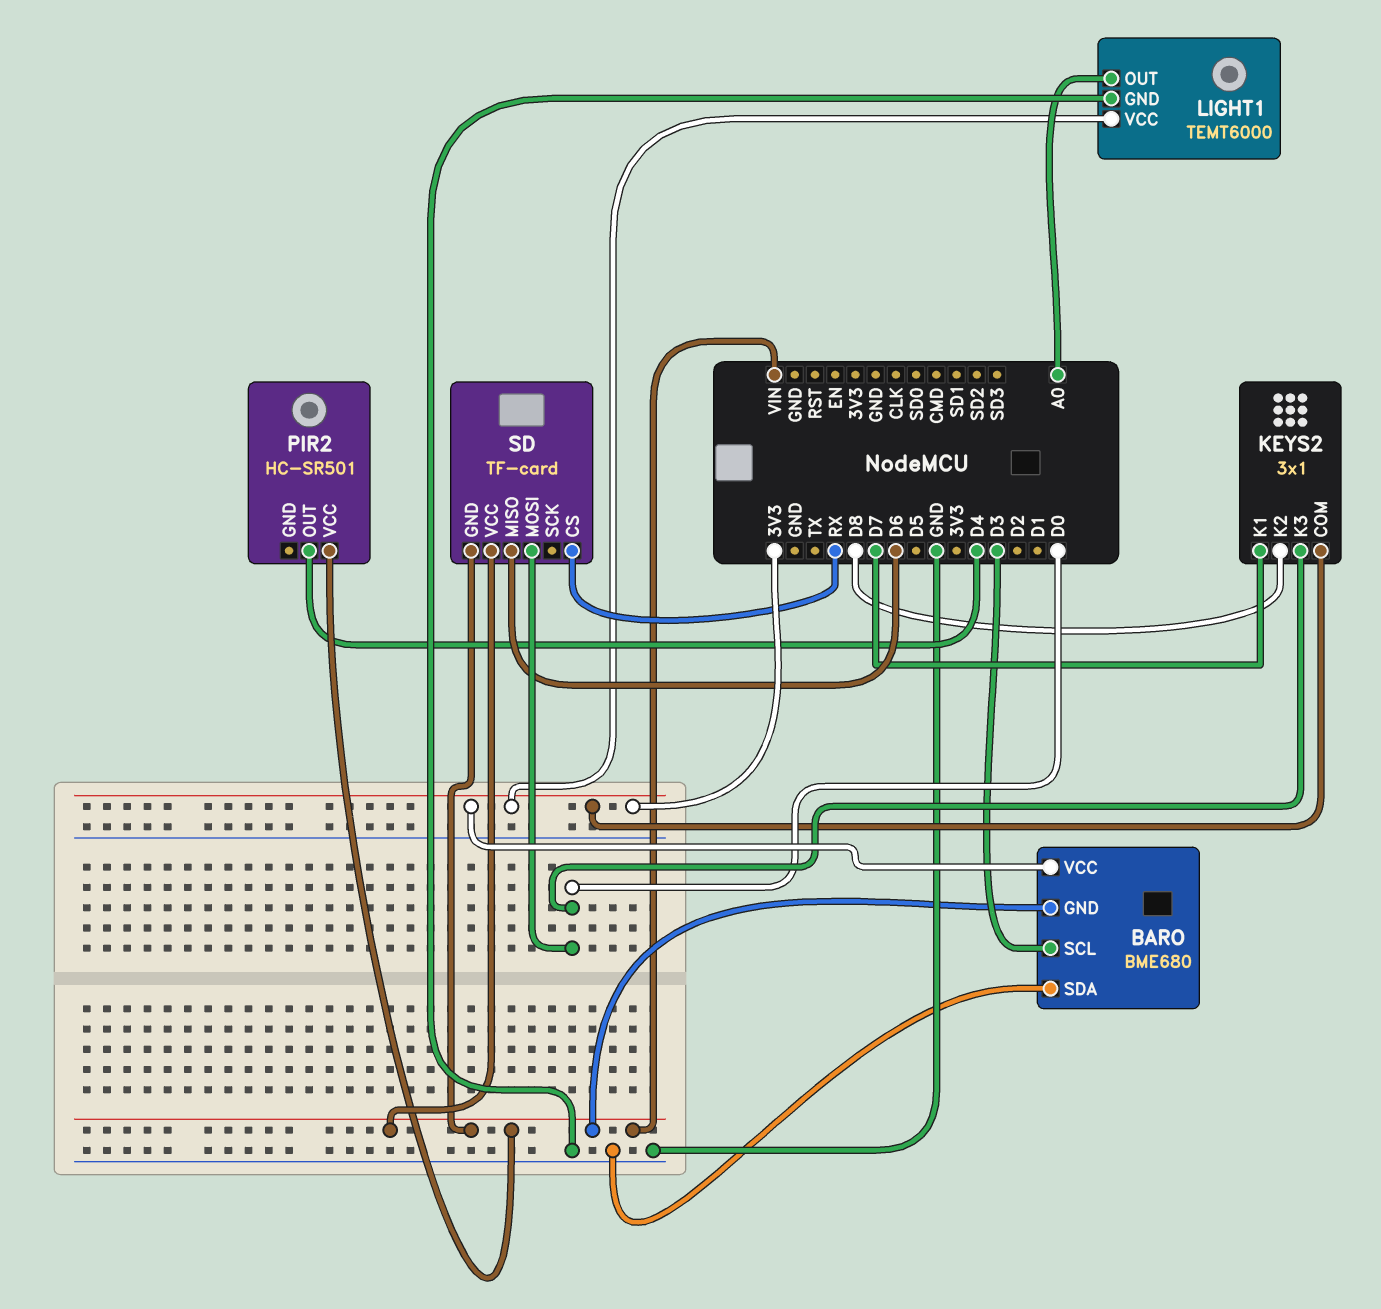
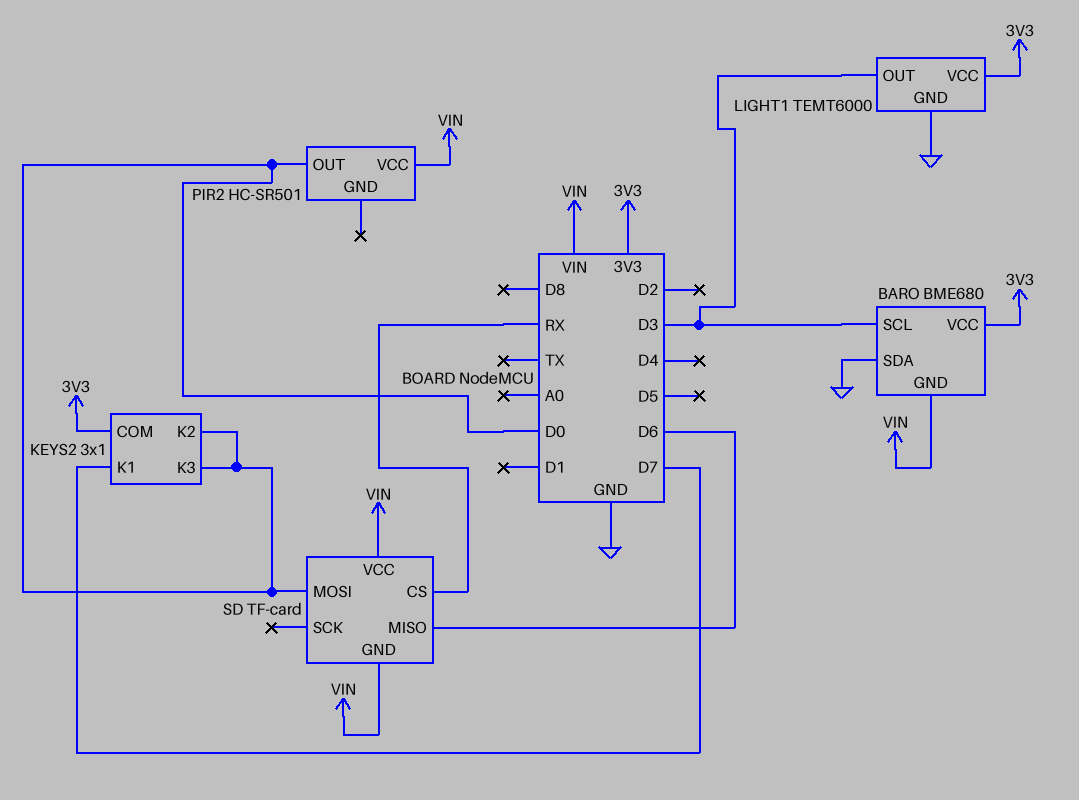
KEYS2 pin K2: D8 -> D0
LIGHT1 pin OUT: A0 -> D3
PIR2 pin OUT: D4 -> D0

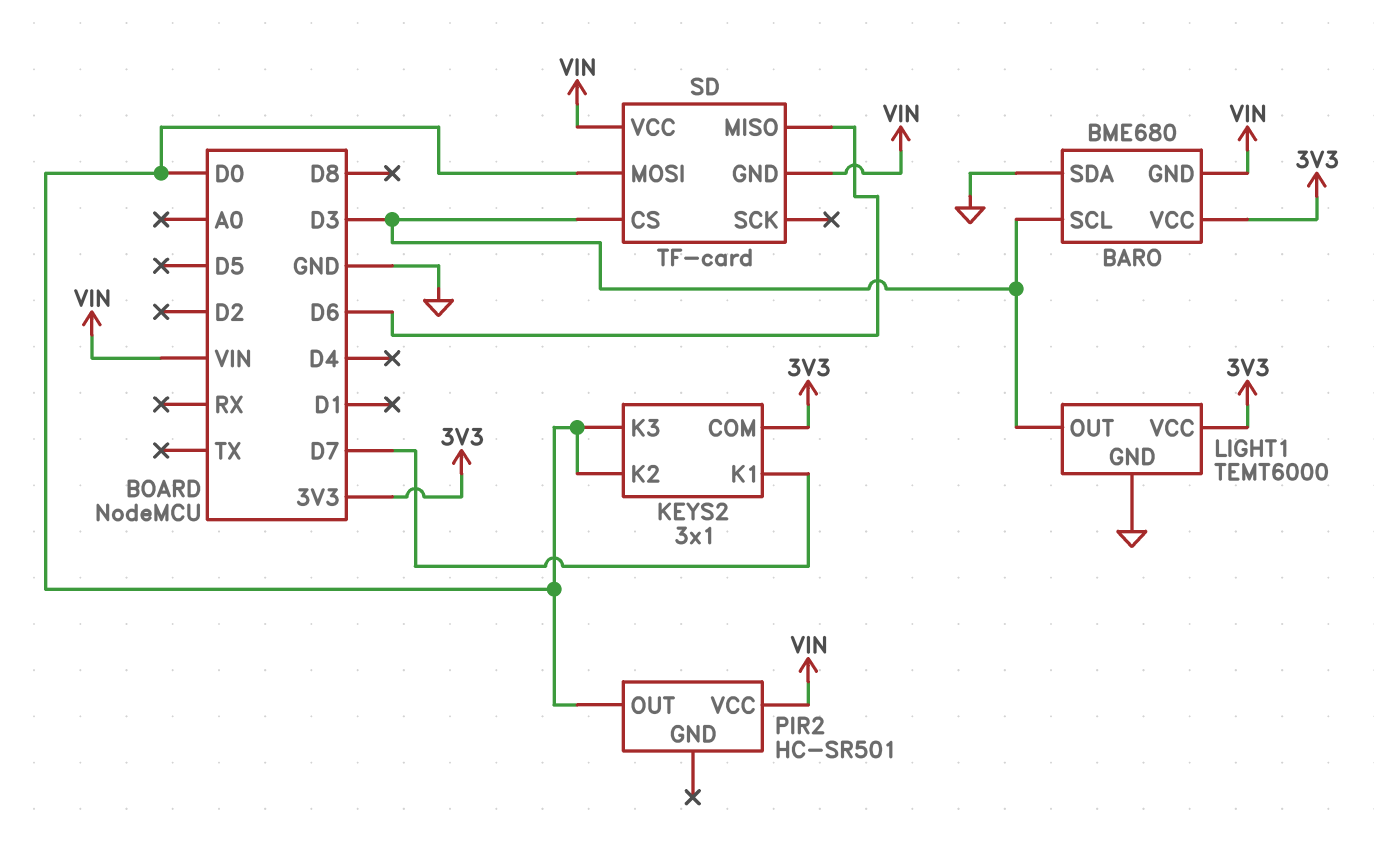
SD pin CS: RX -> D3

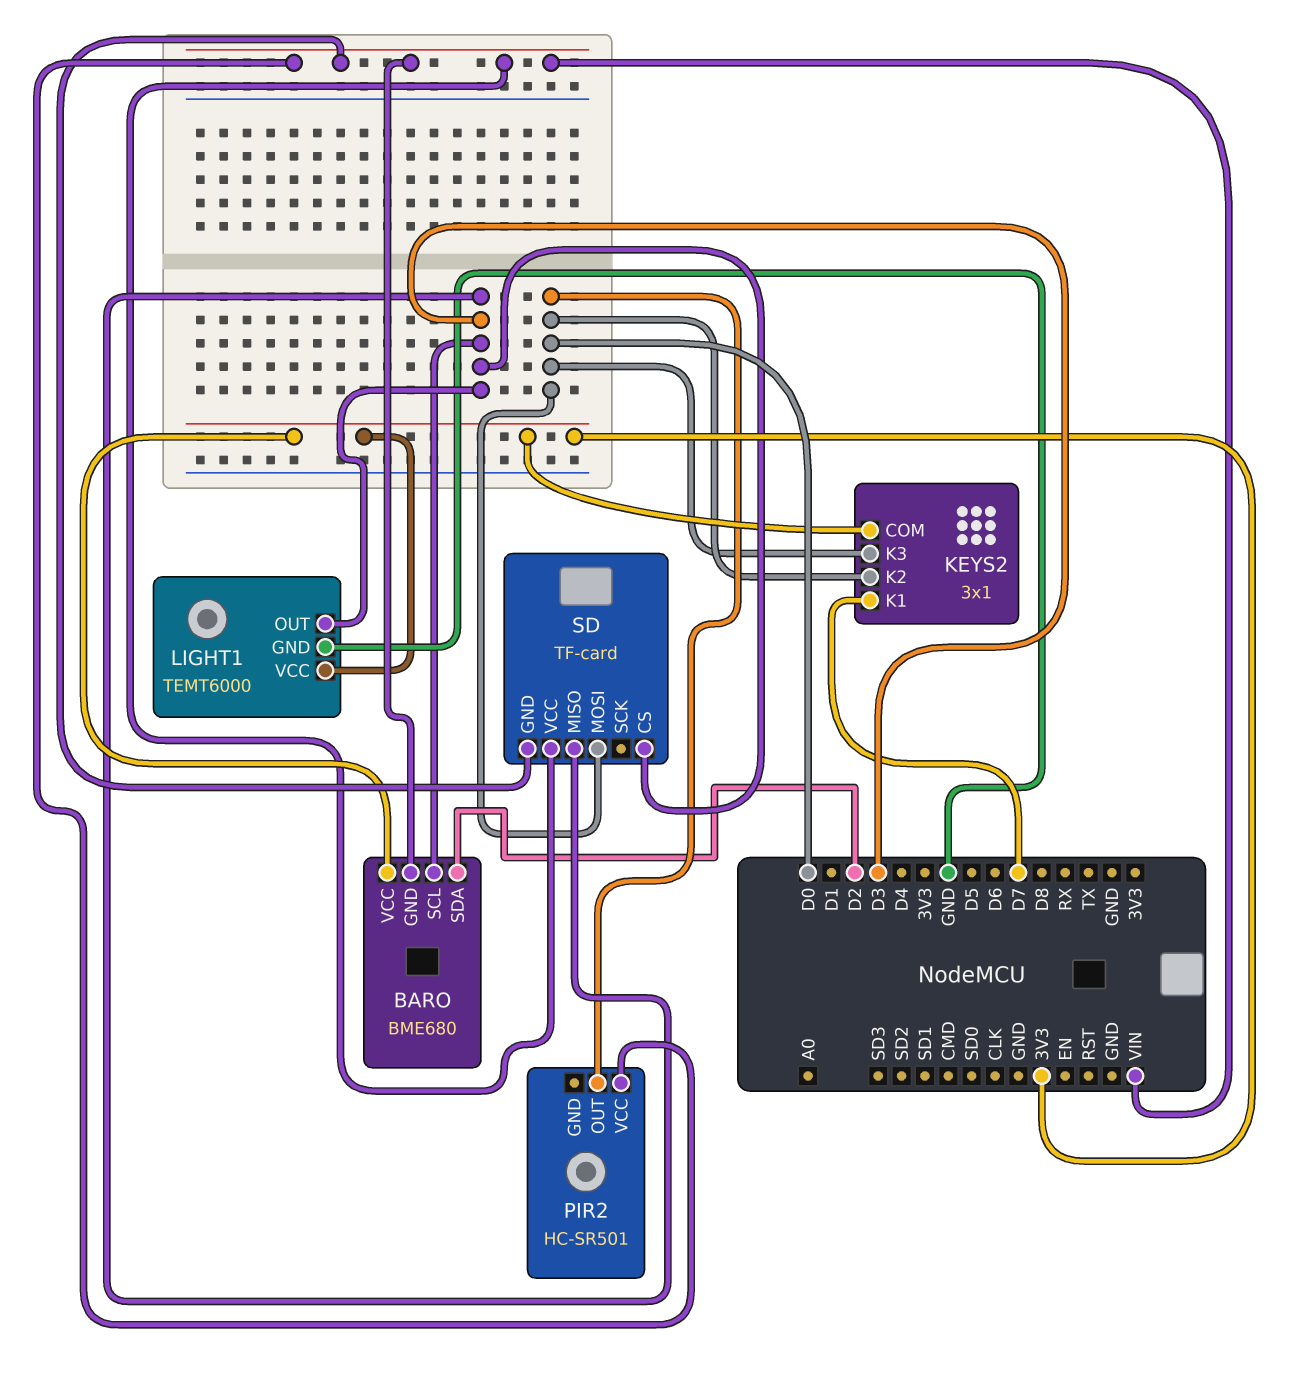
BARO pin SDA: GND -> D2
SD pin MISO: D6 -> D3

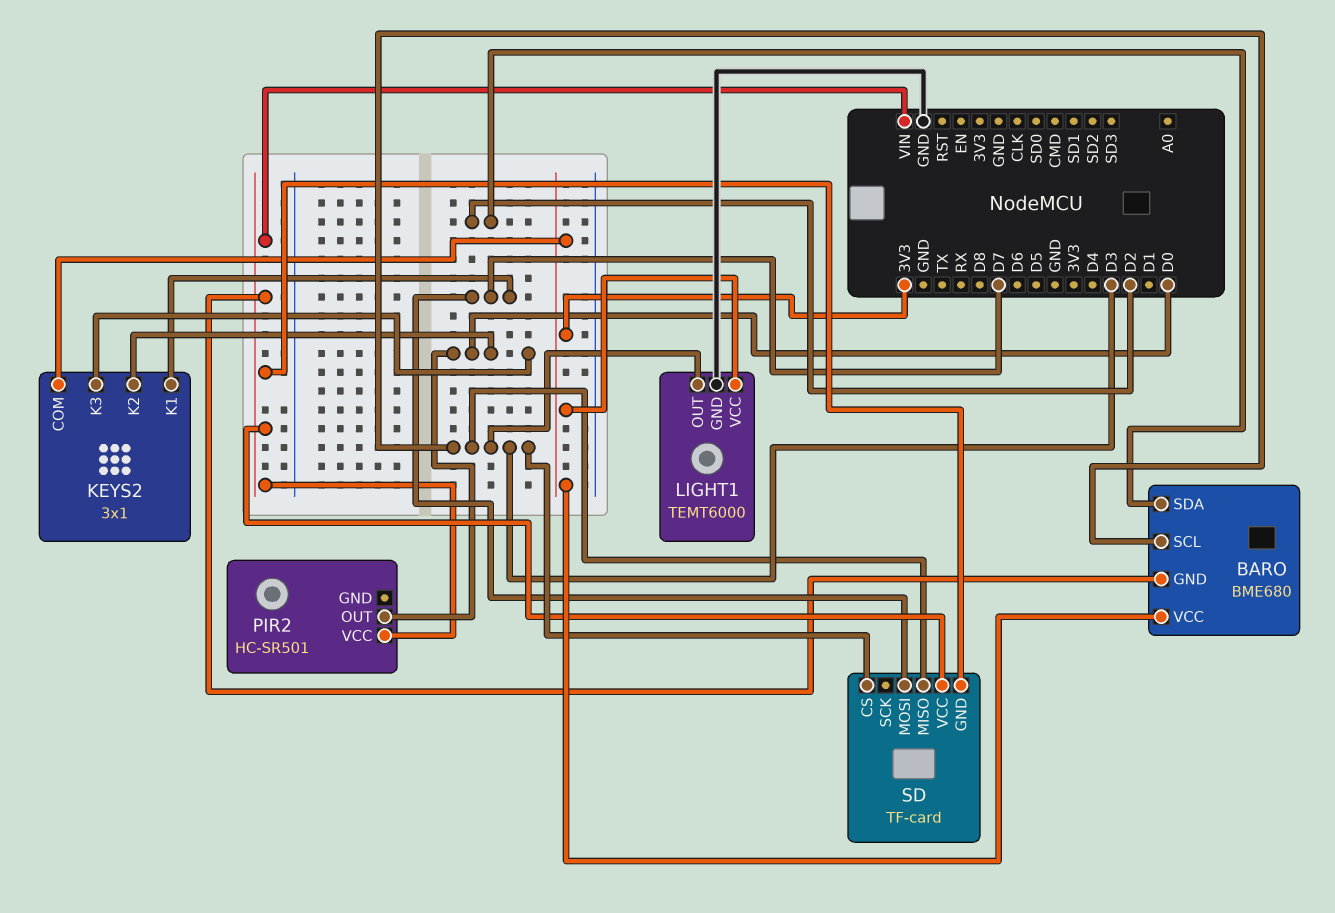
SD pin MOSI: D0 -> D7

